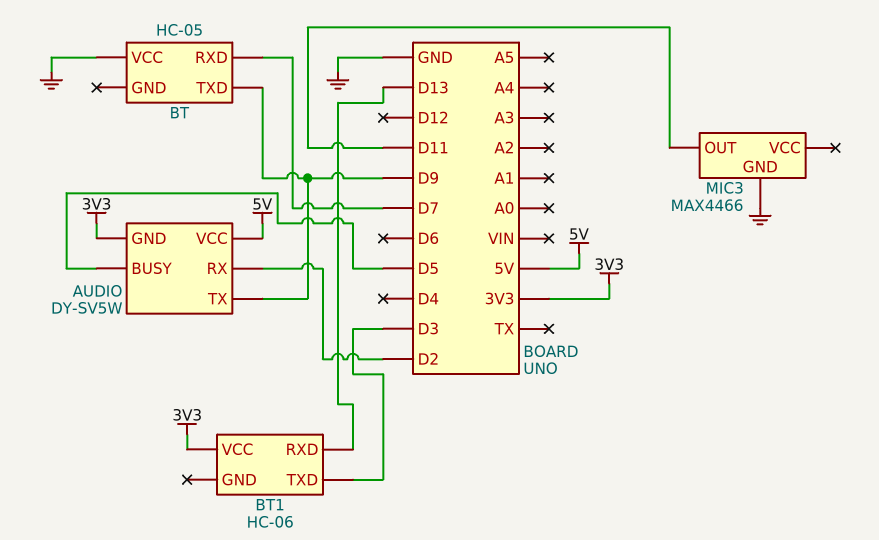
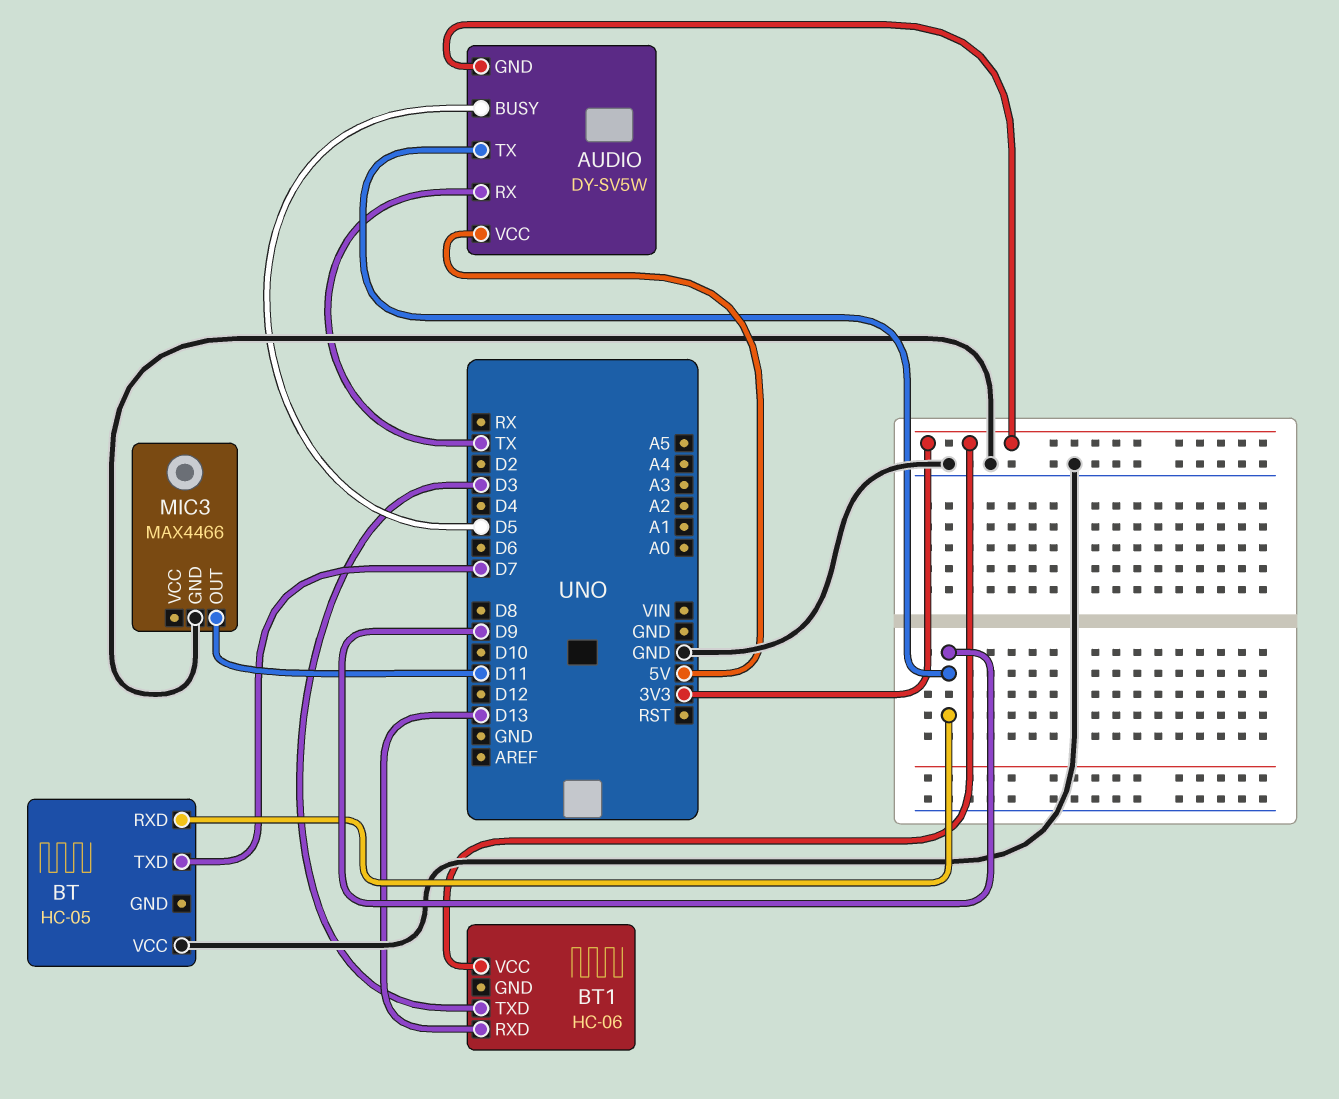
AUDIO pin RX: D2 -> TX
BT pin RXD: D7 -> D9
BT pin TXD: D9 -> D7

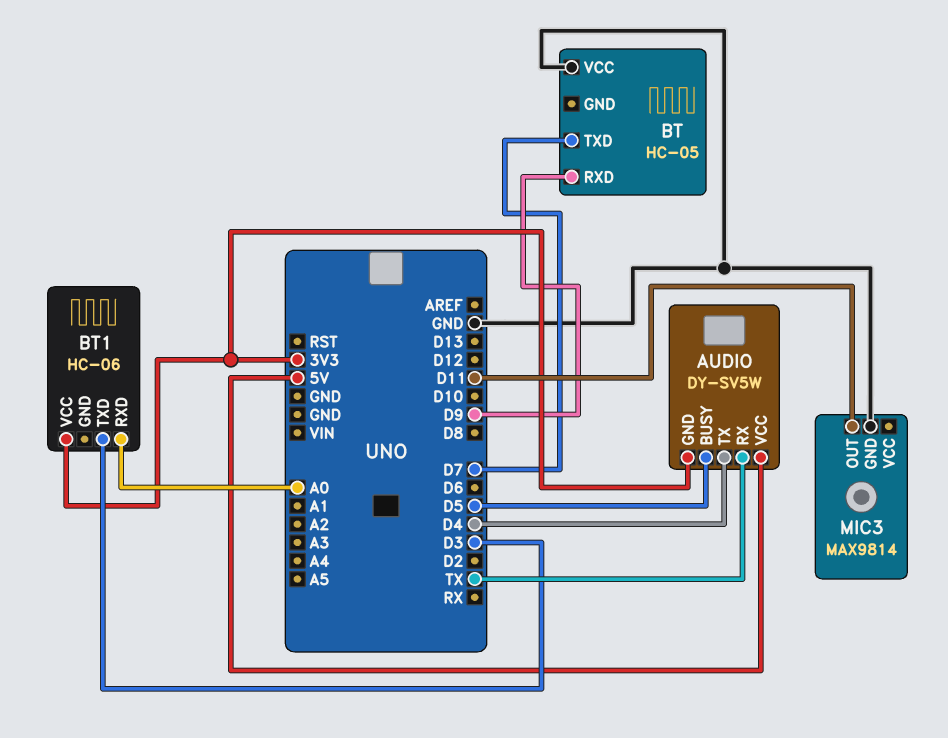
AUDIO pin TX: D9 -> D4
BT1 pin RXD: D13 -> A0
MIC3: MAX4466 -> MAX9814

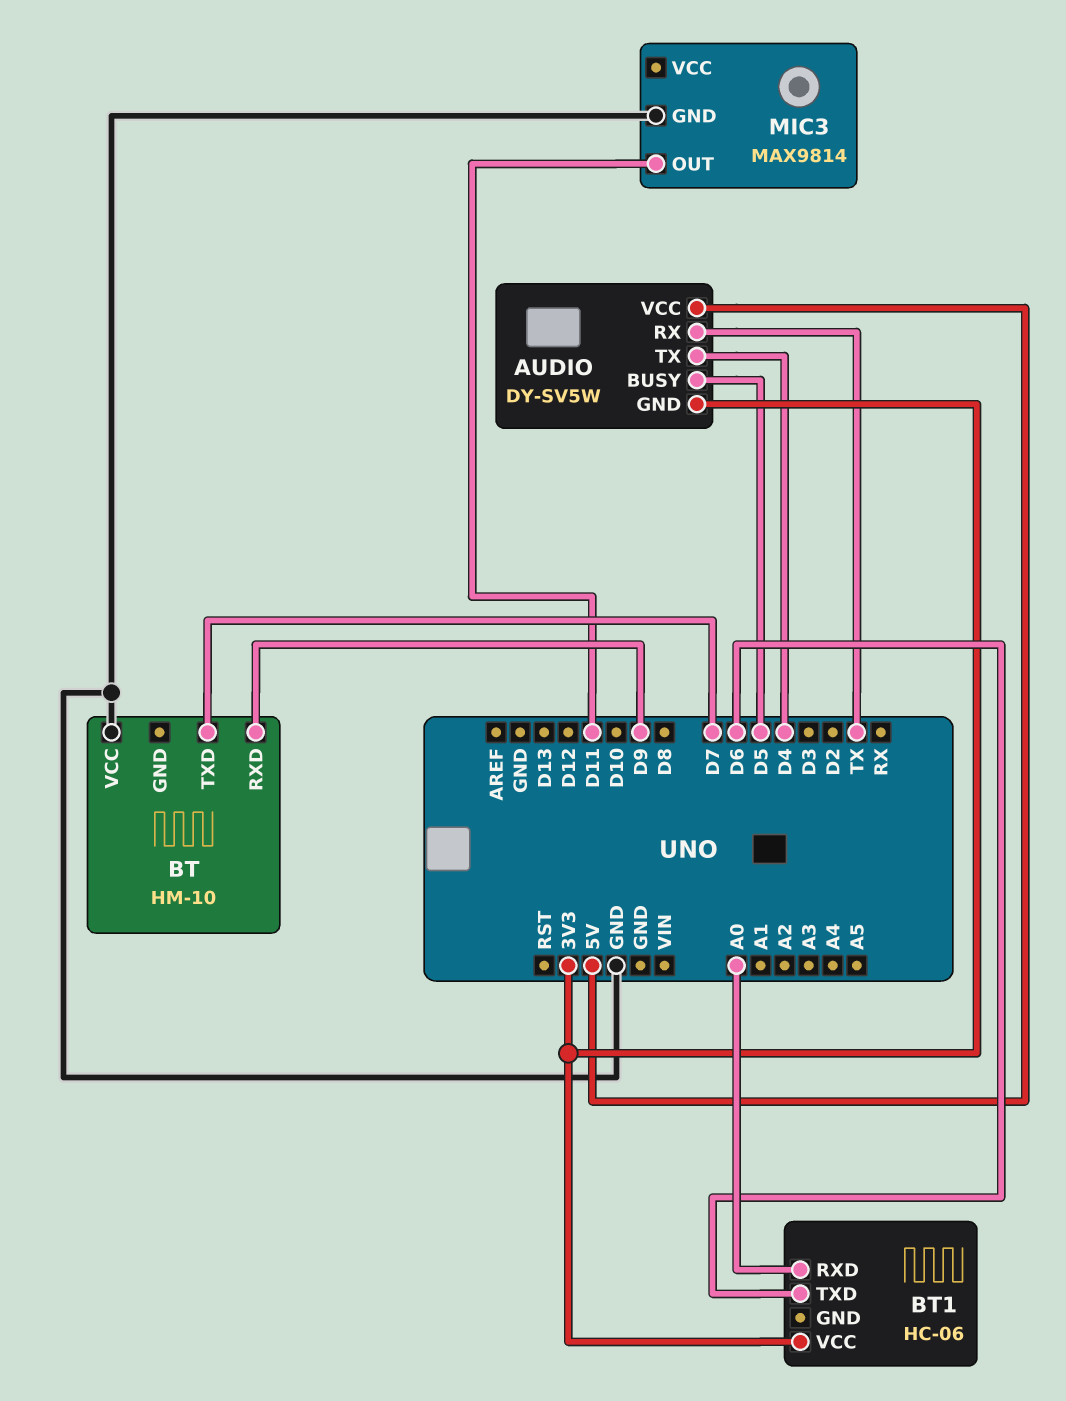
BT: HC-05 -> HM-10
BT1 pin TXD: D3 -> D6

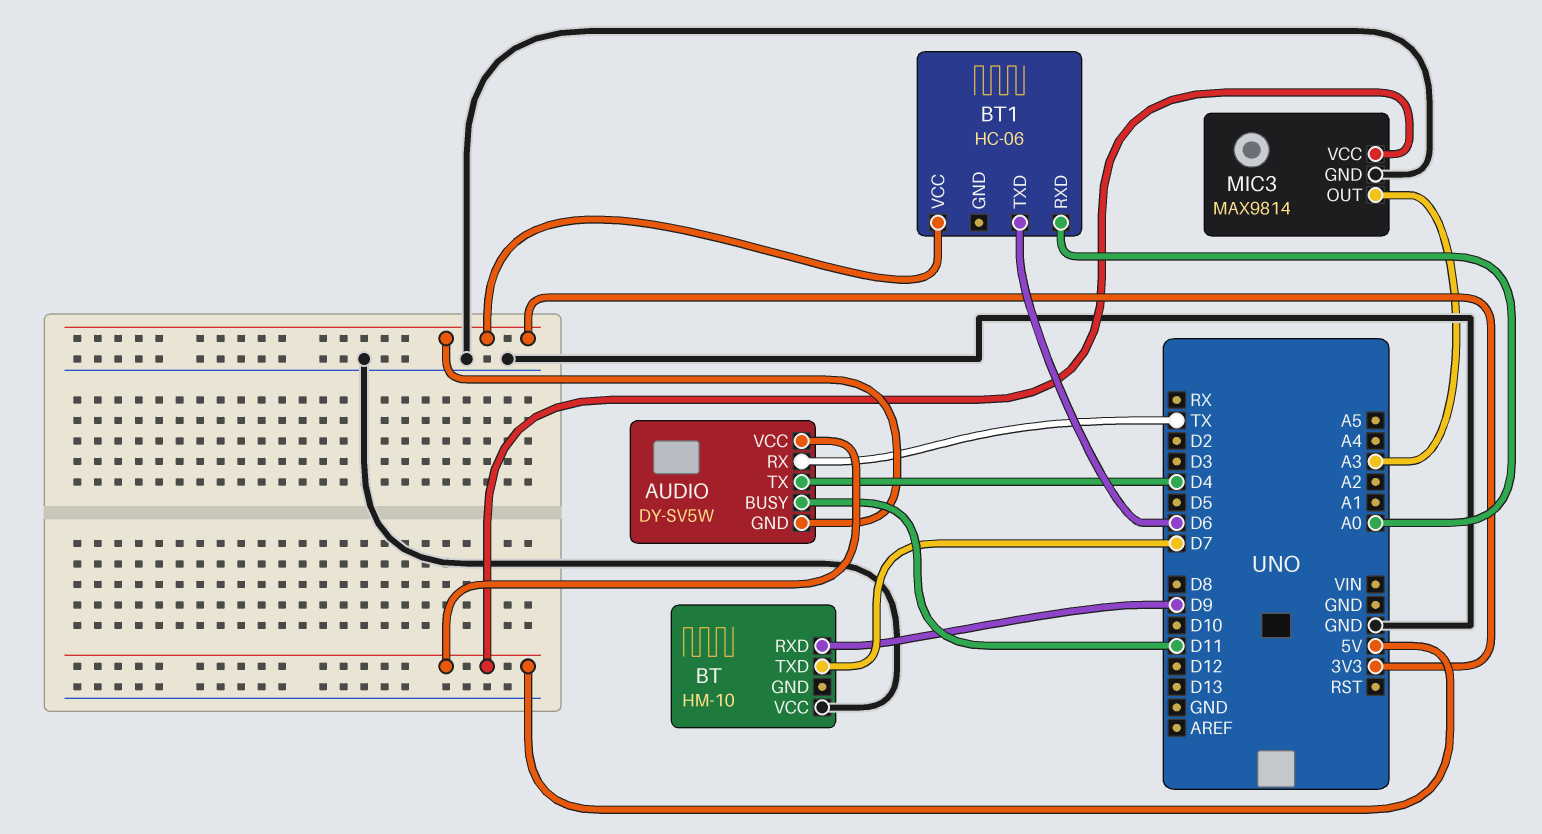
AUDIO pin BUSY: D5 -> D11
MIC3 pin OUT: D11 -> A3
MIC3 pin VCC: none -> 5V

